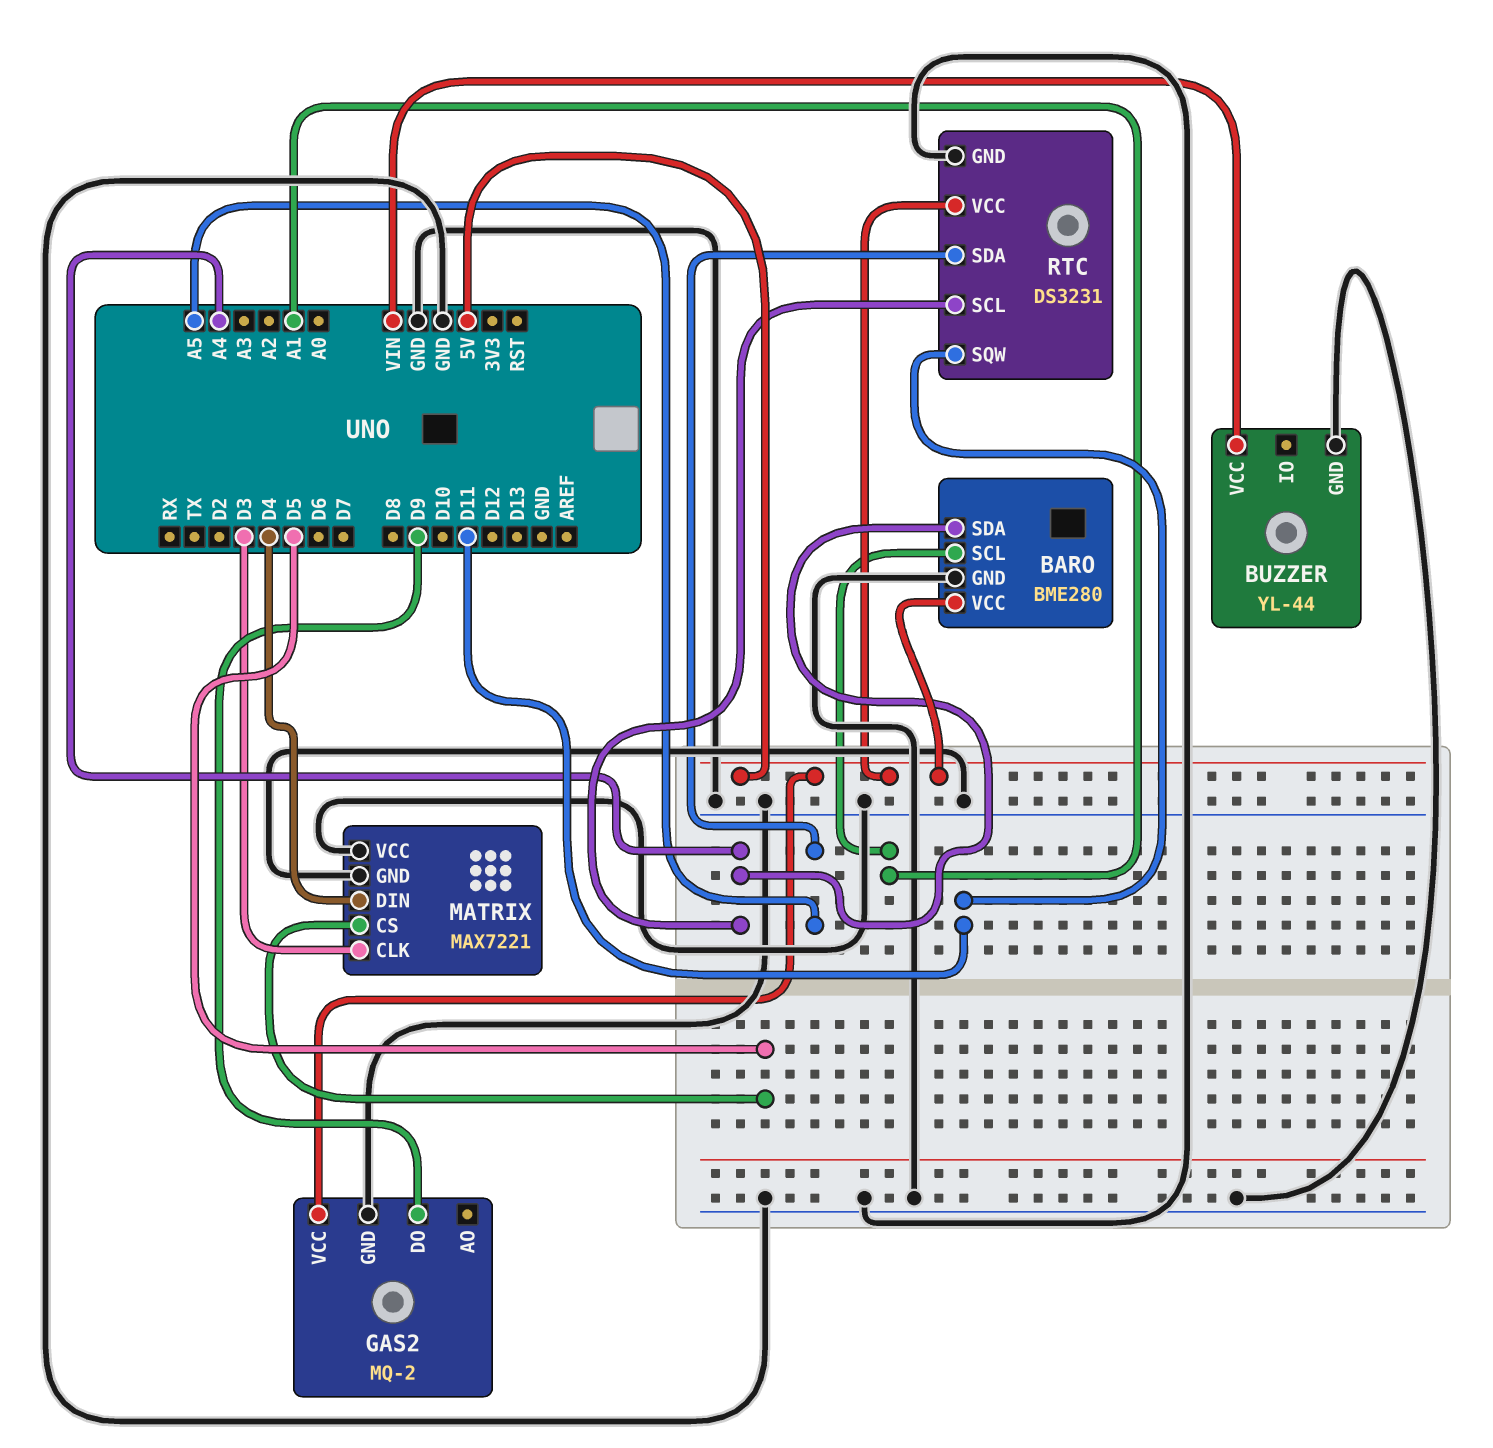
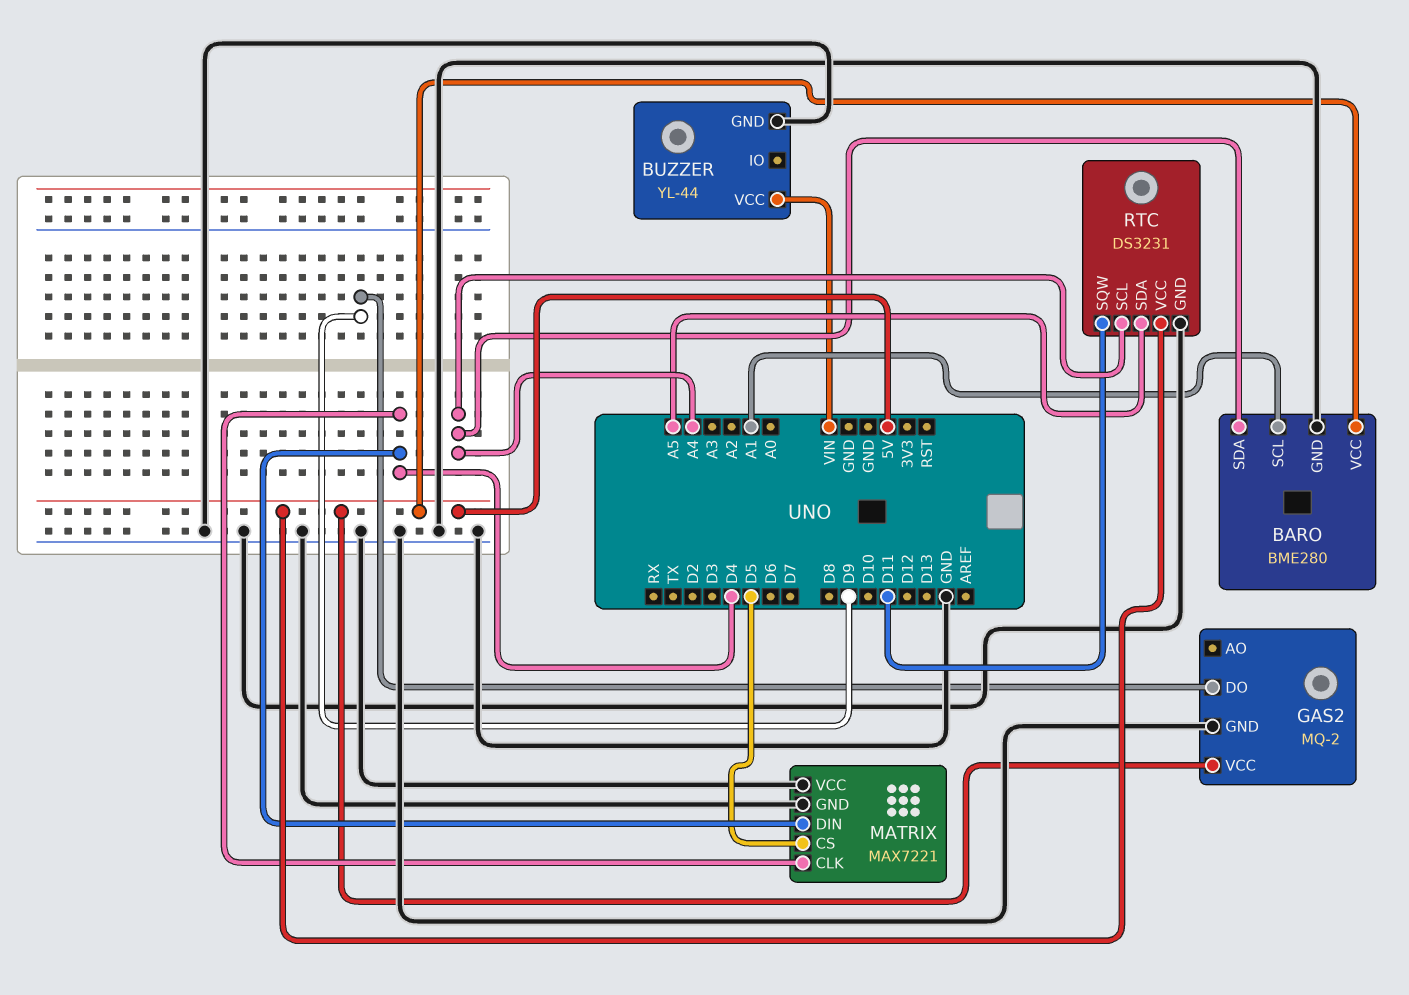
MATRIX pin CLK: D3 -> D4

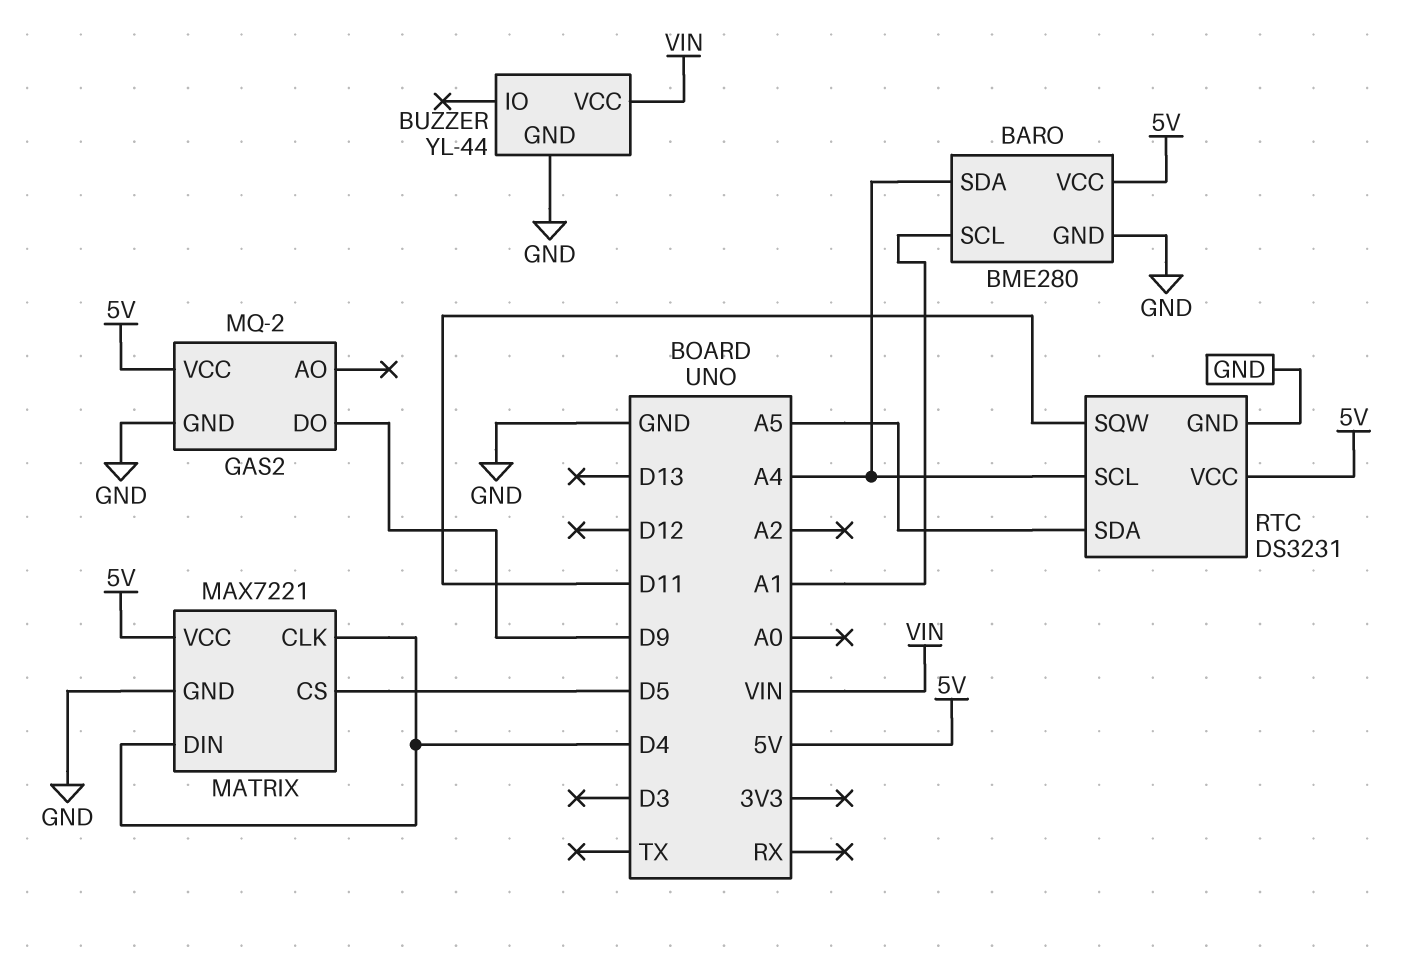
MATRIX pin VCC: GND -> 5V

